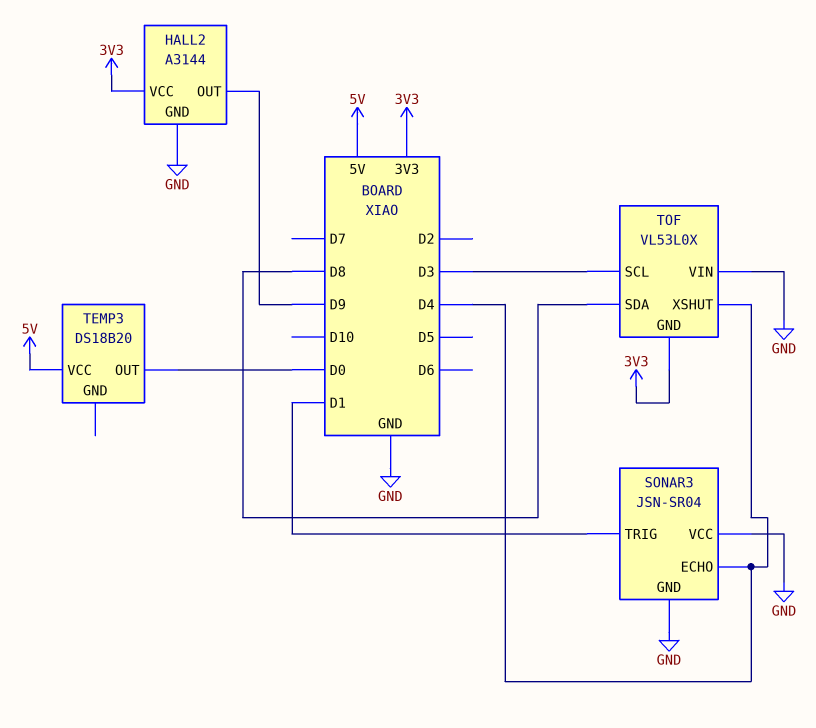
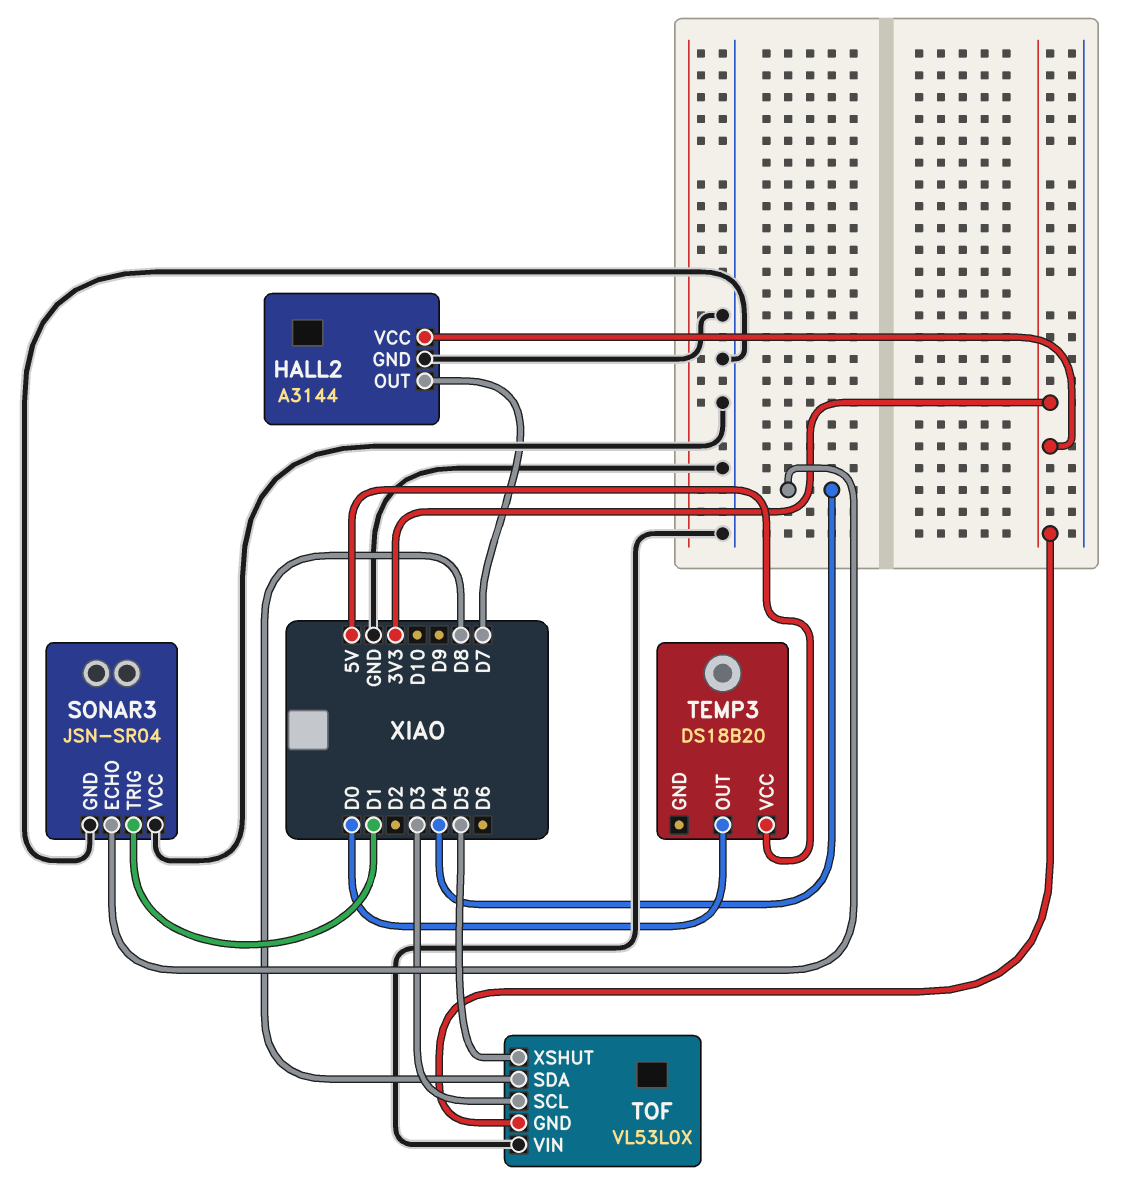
HALL2 pin OUT: D9 -> D7
TOF pin XSHUT: D4 -> D5

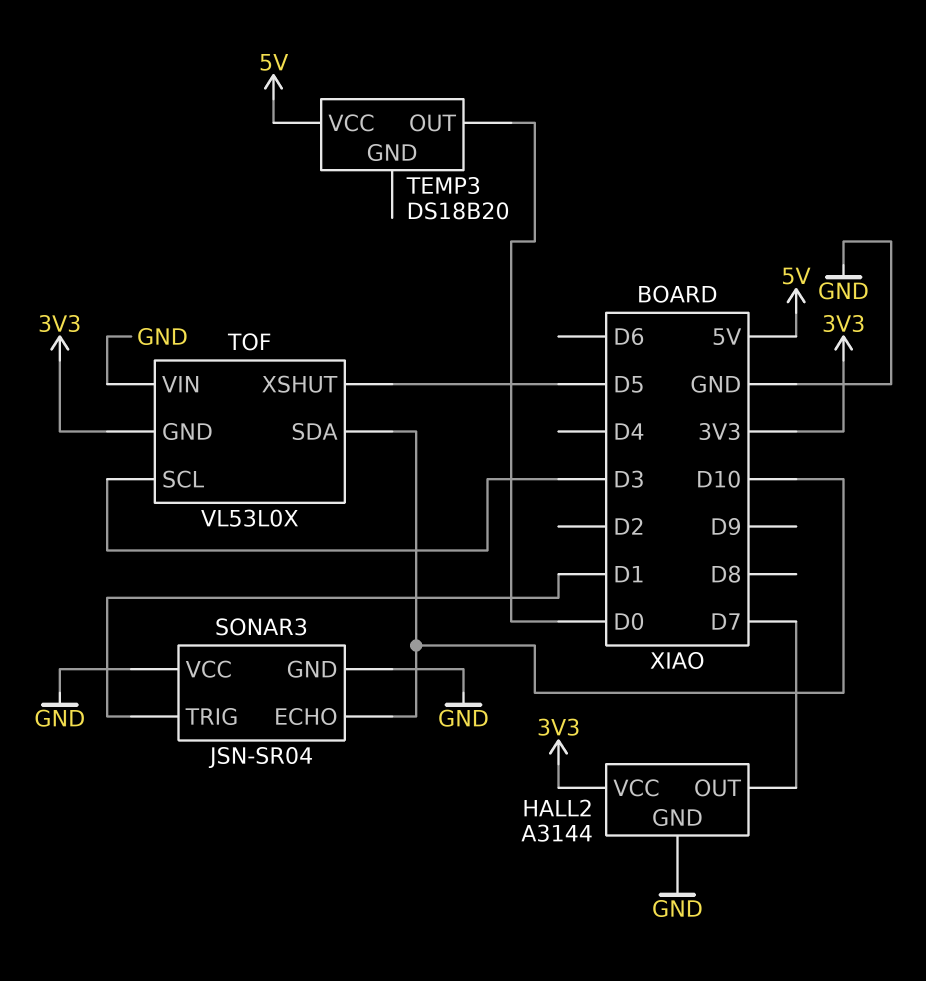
SONAR3 pin ECHO: D4 -> D10
TOF pin SDA: D8 -> D10

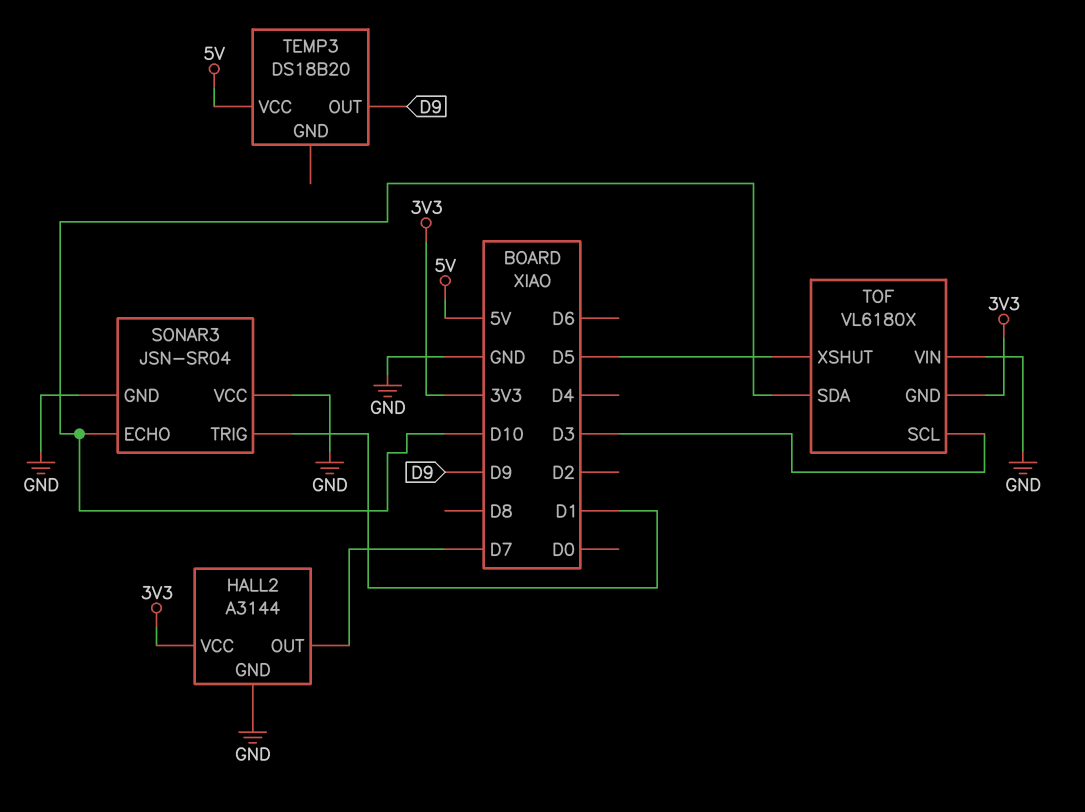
TEMP3 pin OUT: D0 -> D9
TOF: VL53L0X -> VL6180X

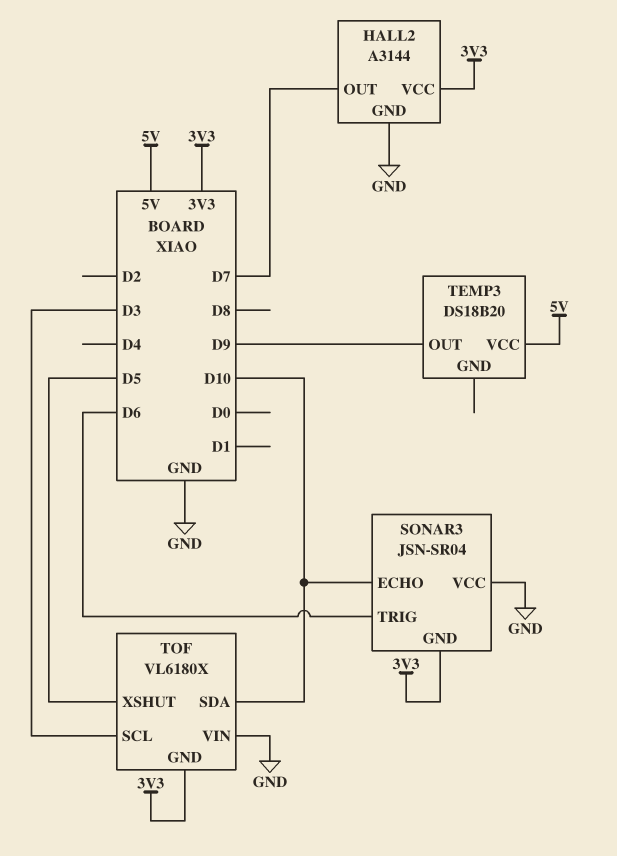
SONAR3 pin GND: GND -> 3V3
SONAR3 pin TRIG: D1 -> D6

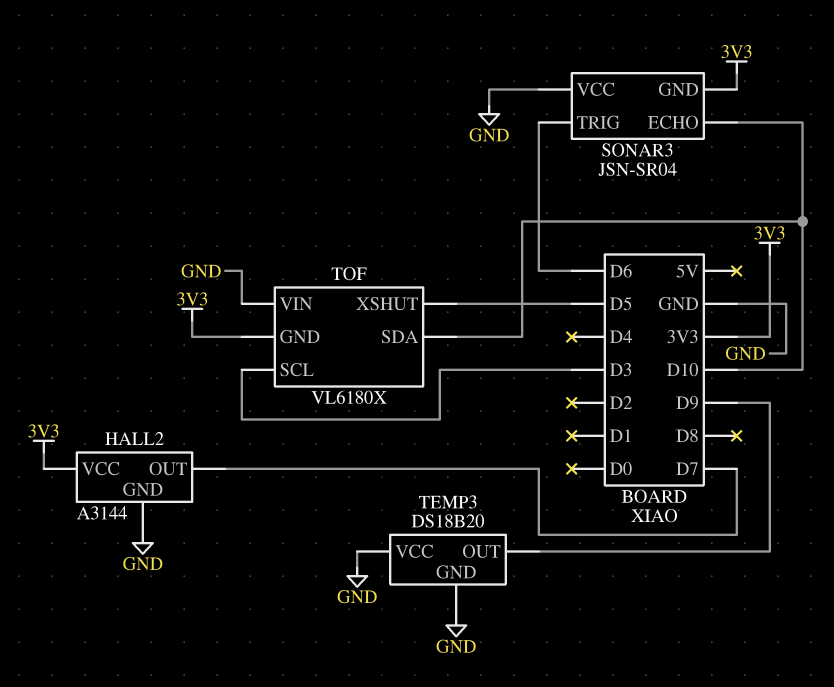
TEMP3 pin GND: none -> GND
TEMP3 pin VCC: 5V -> GND

